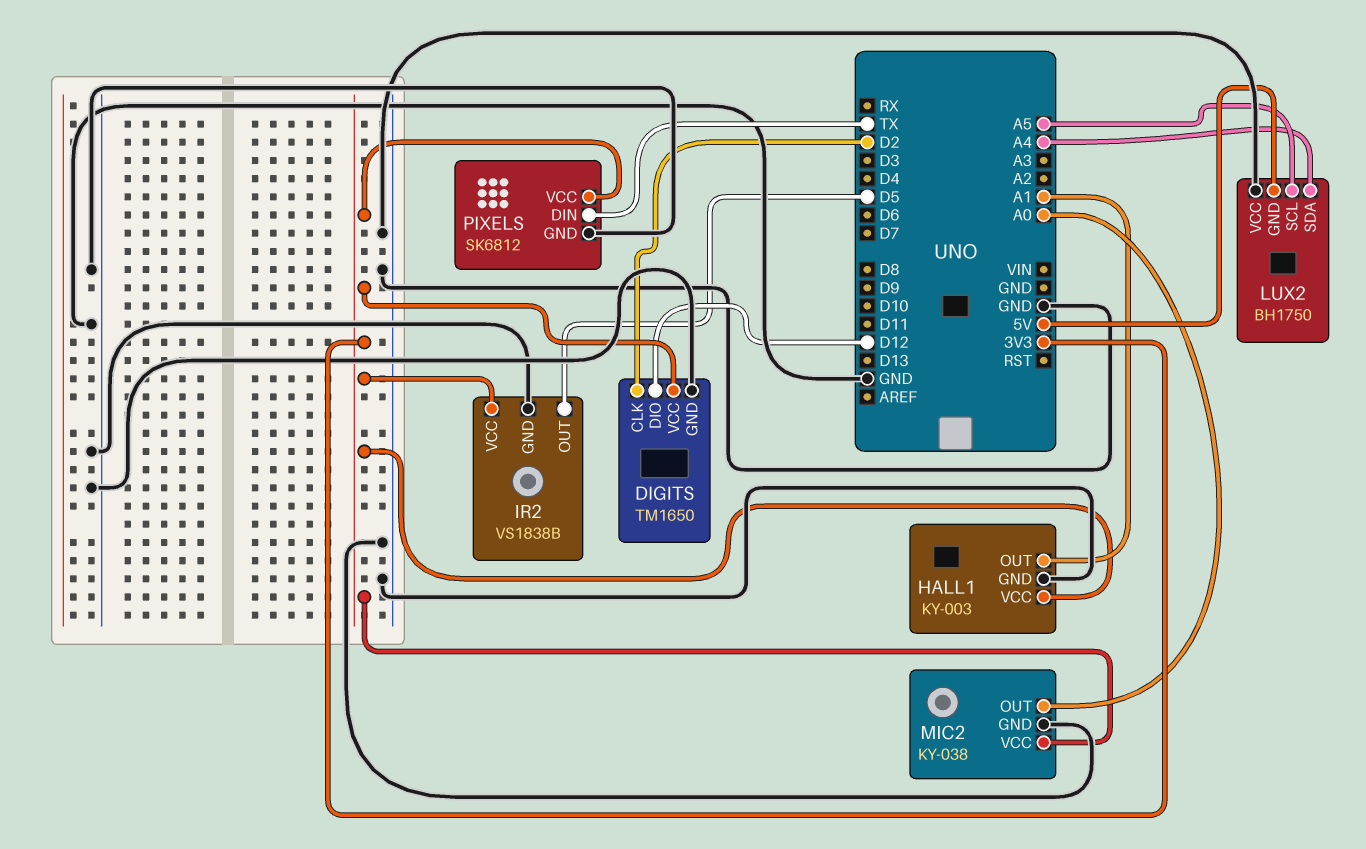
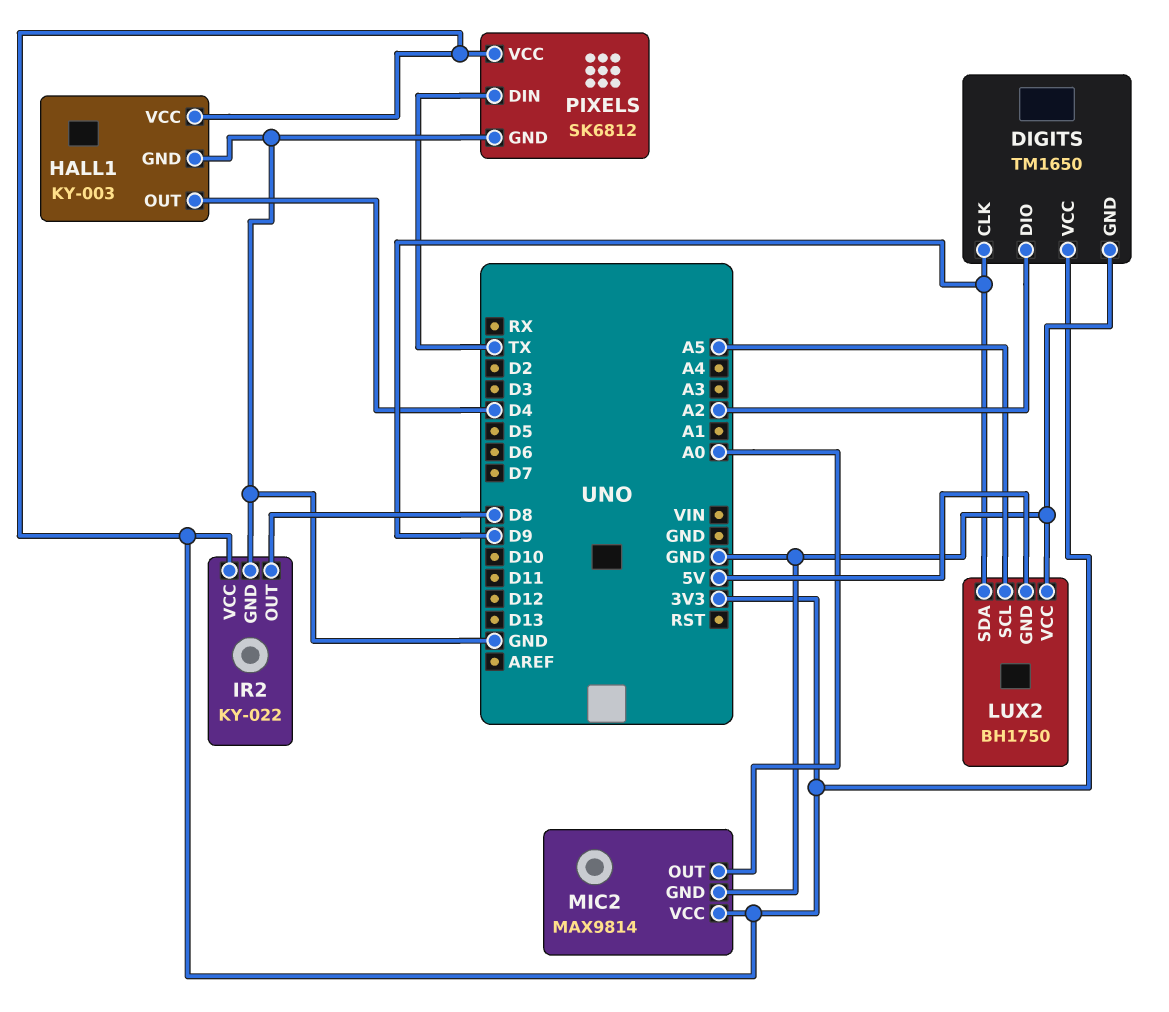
DIGITS pin CLK: D2 -> D9
DIGITS pin DIO: D12 -> A2
HALL1 pin OUT: A1 -> D4
IR2: VS1838B -> KY-022
IR2 pin OUT: D5 -> D8
LUX2 pin SDA: A4 -> D9
MIC2: KY-038 -> MAX9814

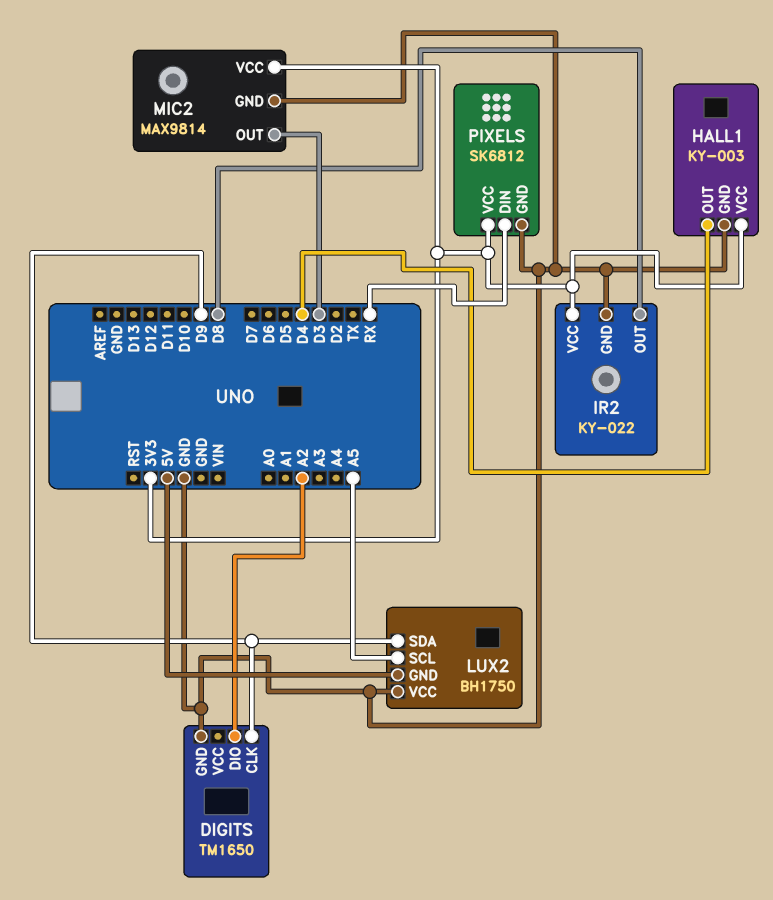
DIGITS pin VCC: 3V3 -> none
MIC2 pin OUT: A0 -> D3
PIXELS pin DIN: TX -> RX

